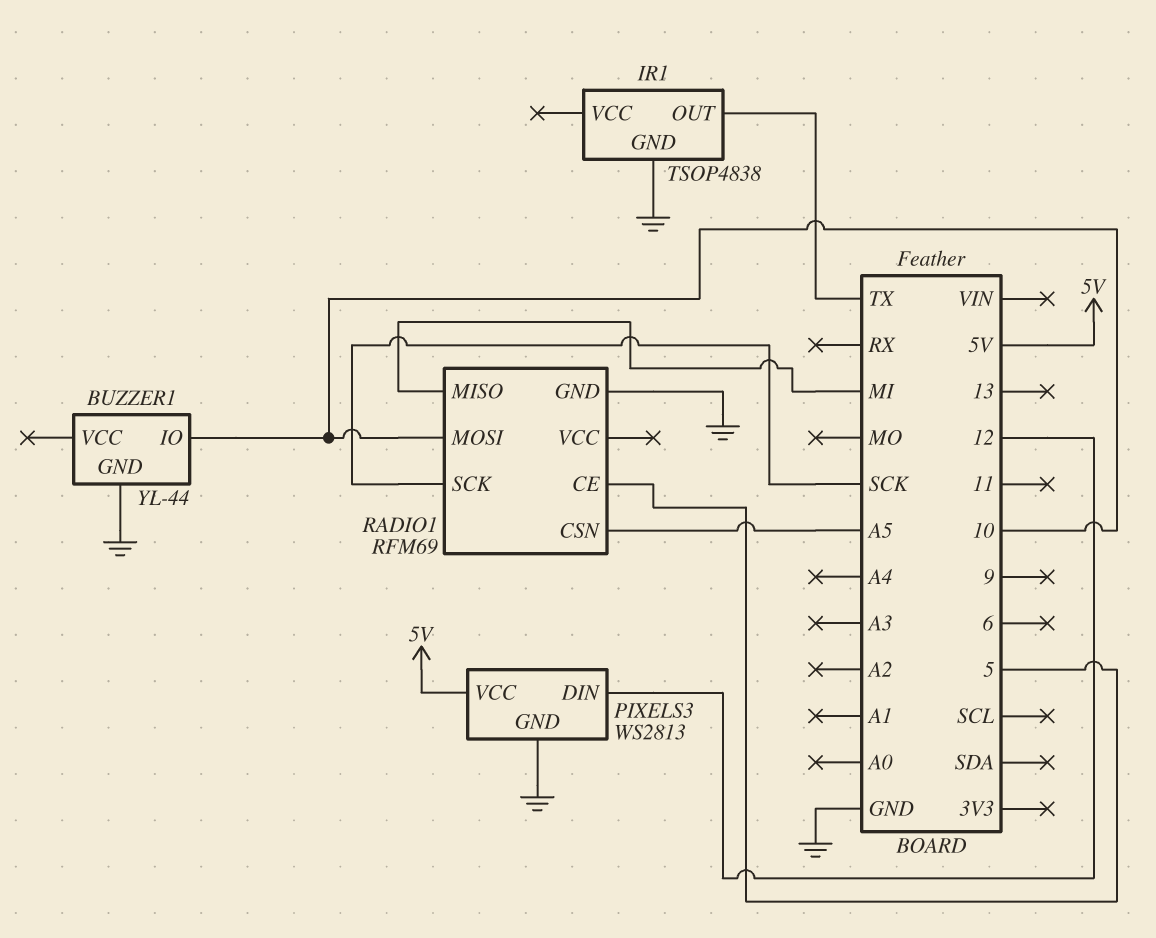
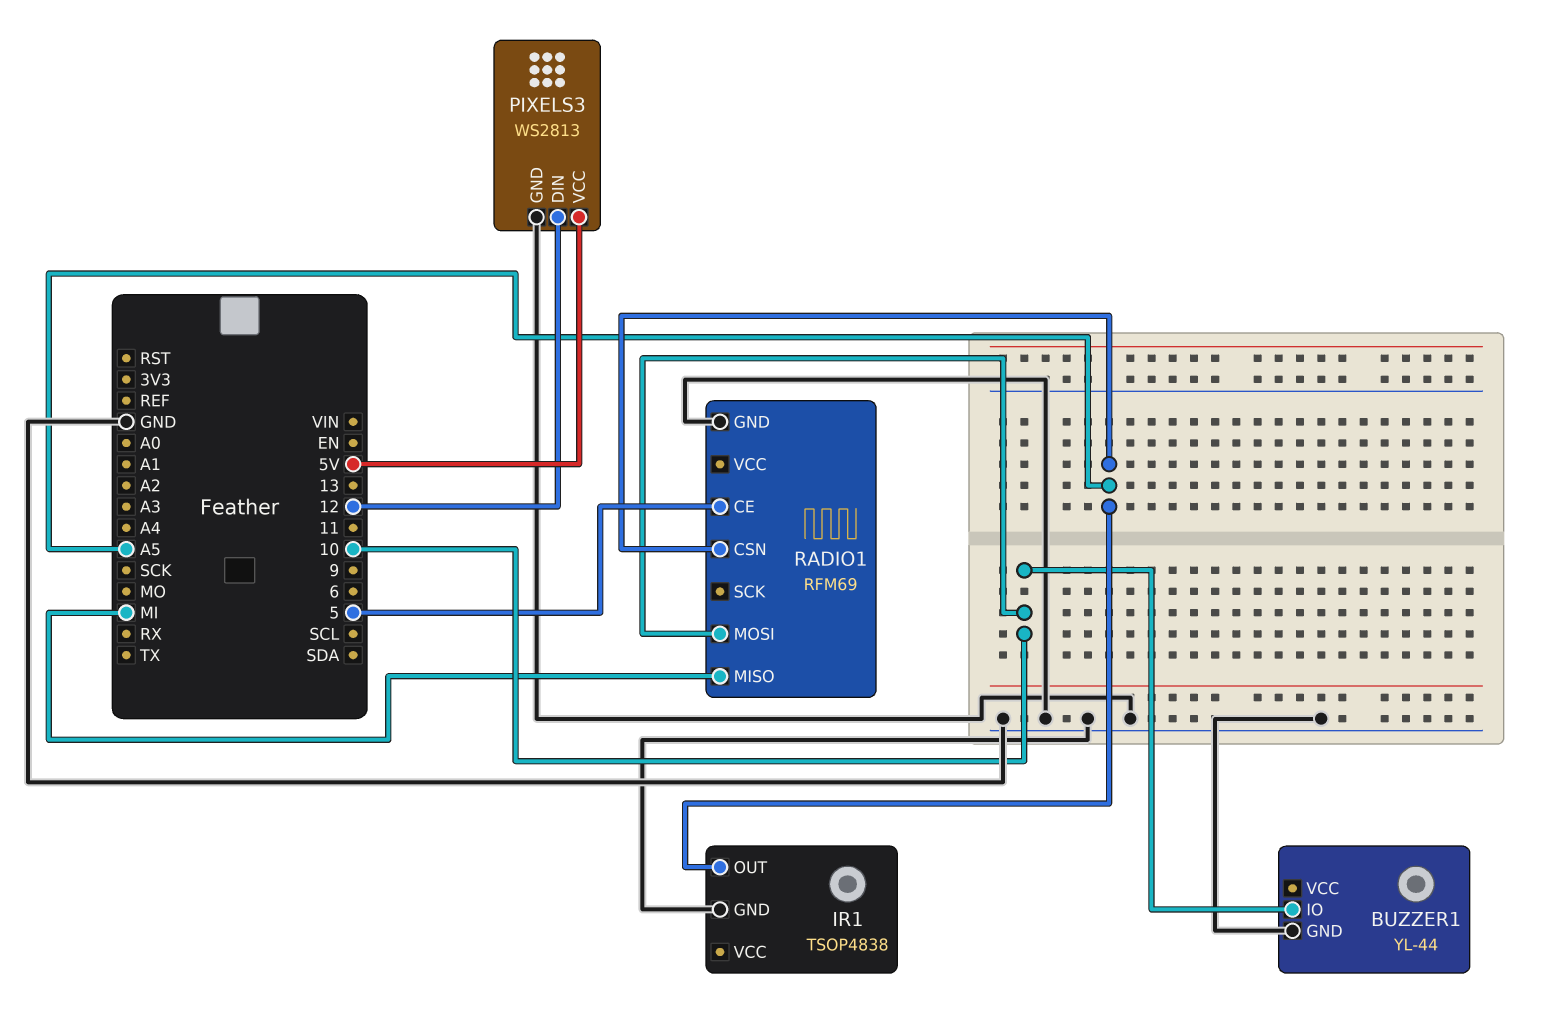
IR1 pin OUT: TX -> A5
RADIO1 pin SCK: SCK -> none

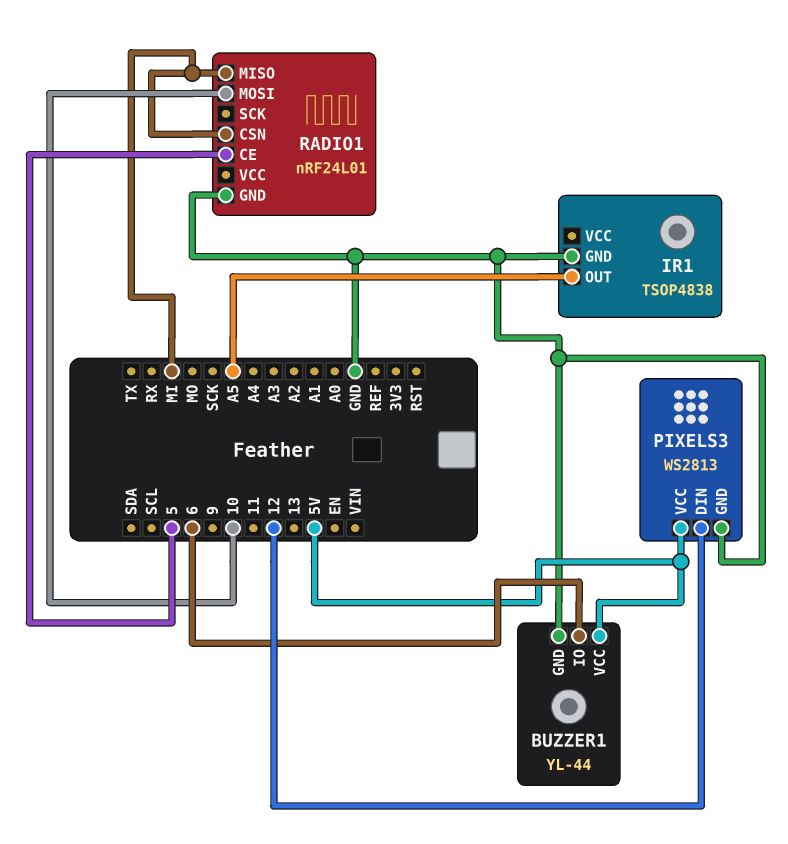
BUZZER1 pin IO: 10 -> 6
BUZZER1 pin VCC: none -> 5V
RADIO1: RFM69 -> nRF24L01
RADIO1 pin CSN: A5 -> MI

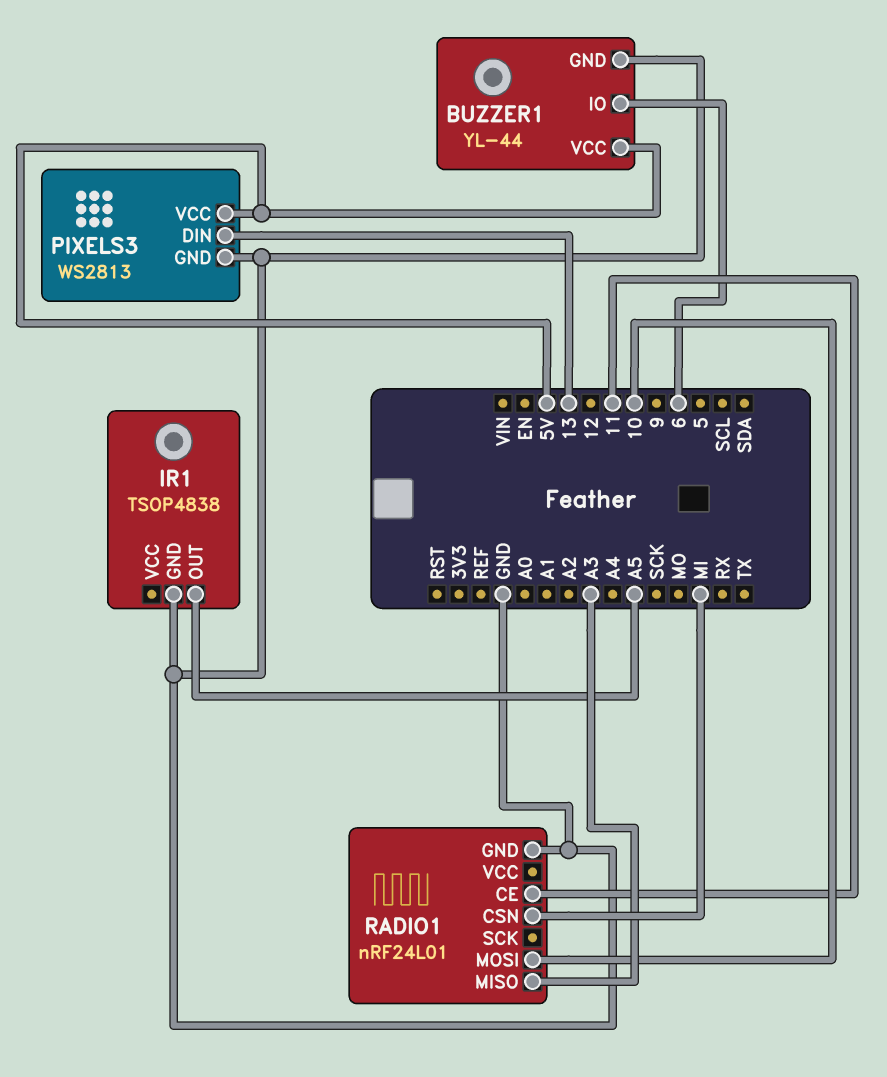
PIXELS3 pin DIN: 12 -> 13
RADIO1 pin CE: 5 -> 11
RADIO1 pin MISO: MI -> A3

